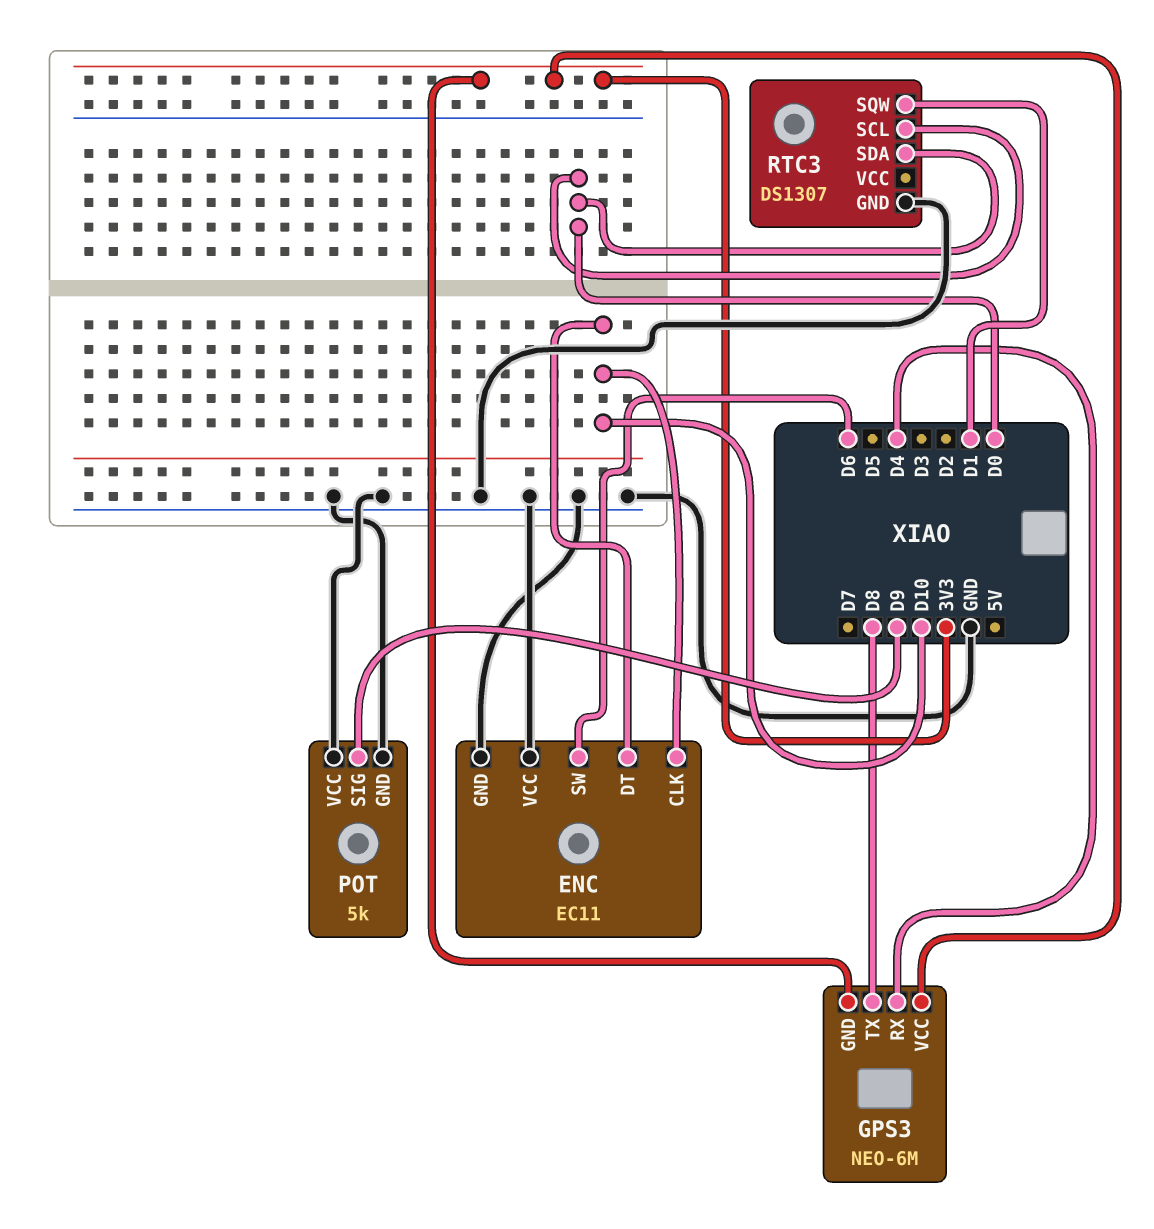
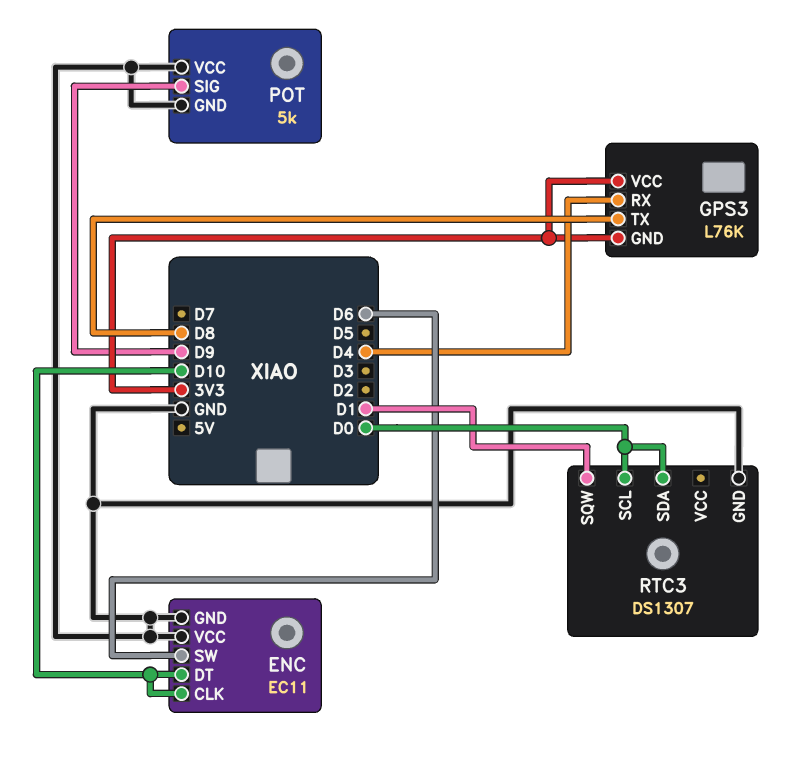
GPS3: NEO-6M -> L76K

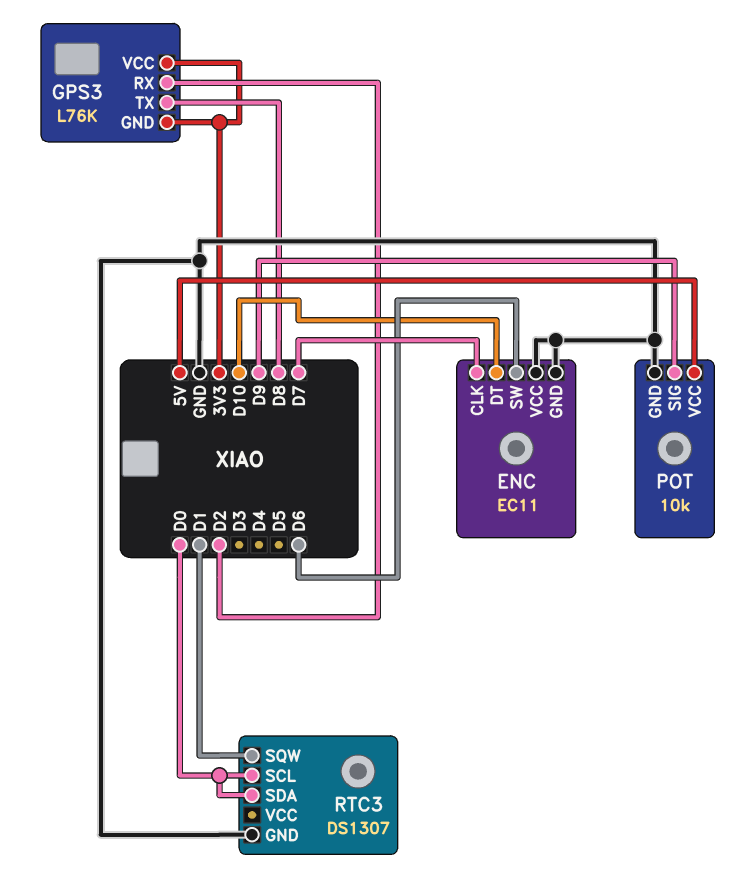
ENC pin CLK: D10 -> D7
GPS3 pin RX: D4 -> D2
POT: 5k -> 10k
POT pin VCC: GND -> 5V

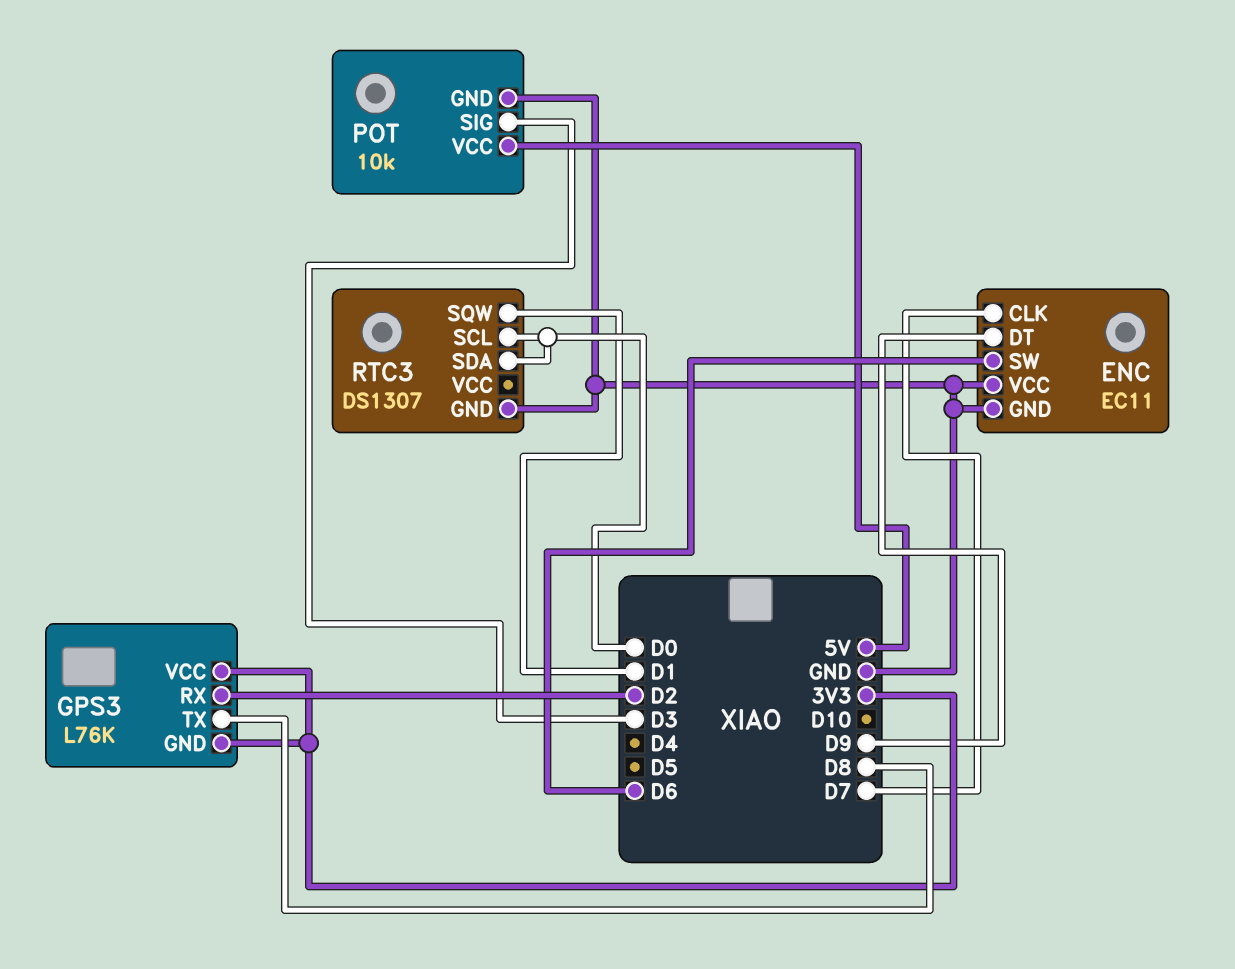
ENC pin DT: D10 -> D9
POT pin SIG: D9 -> D3

